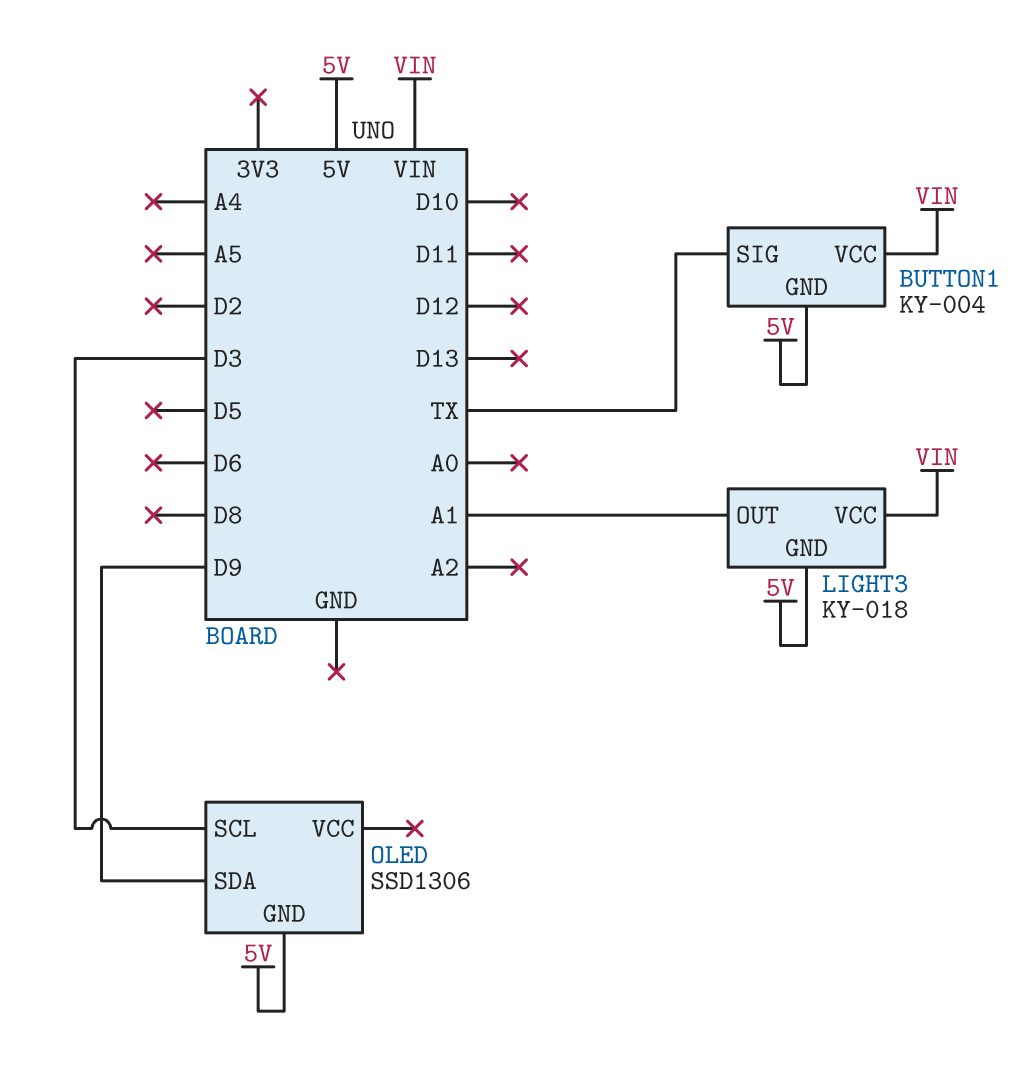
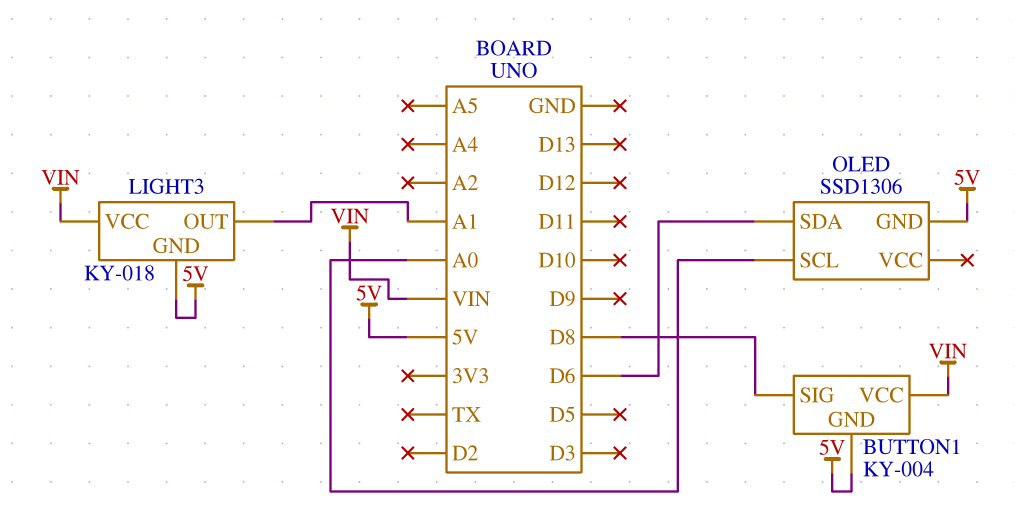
BUTTON1 pin SIG: TX -> D8
OLED pin SCL: D3 -> A0
OLED pin SDA: D9 -> D6

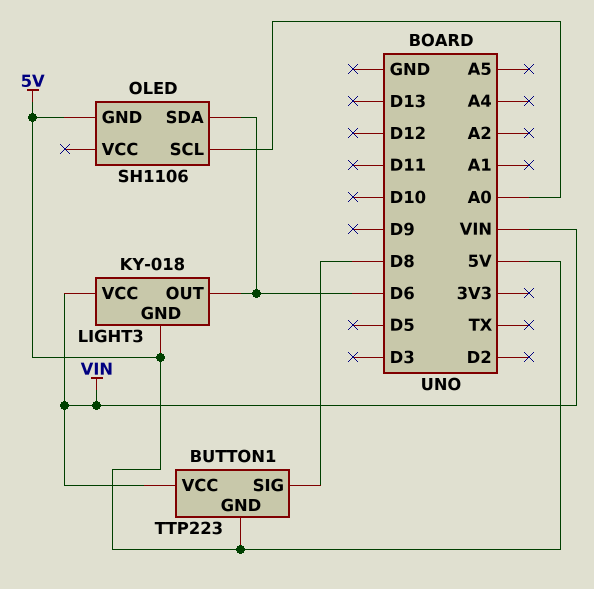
BUTTON1: KY-004 -> TTP223
LIGHT3 pin OUT: A1 -> D6
OLED: SSD1306 -> SH1106

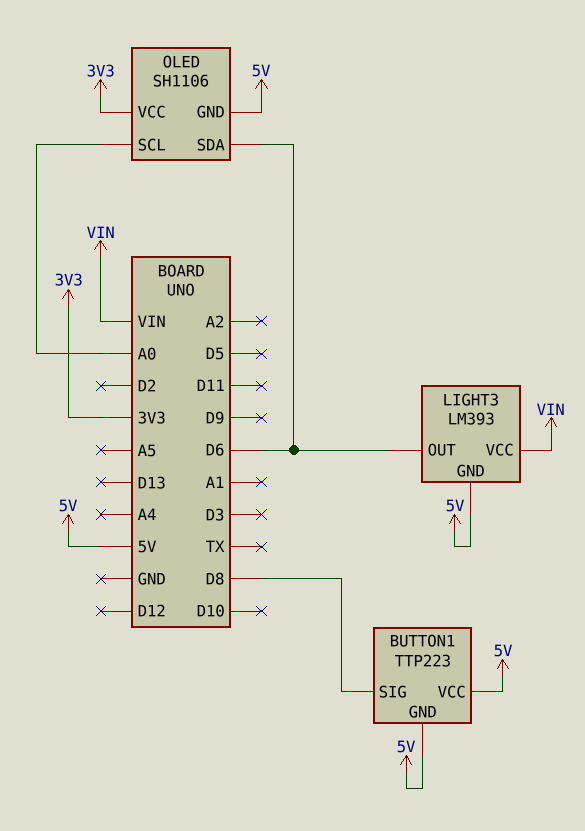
BUTTON1 pin VCC: VIN -> 5V
LIGHT3: KY-018 -> LM393
OLED pin VCC: none -> 3V3

